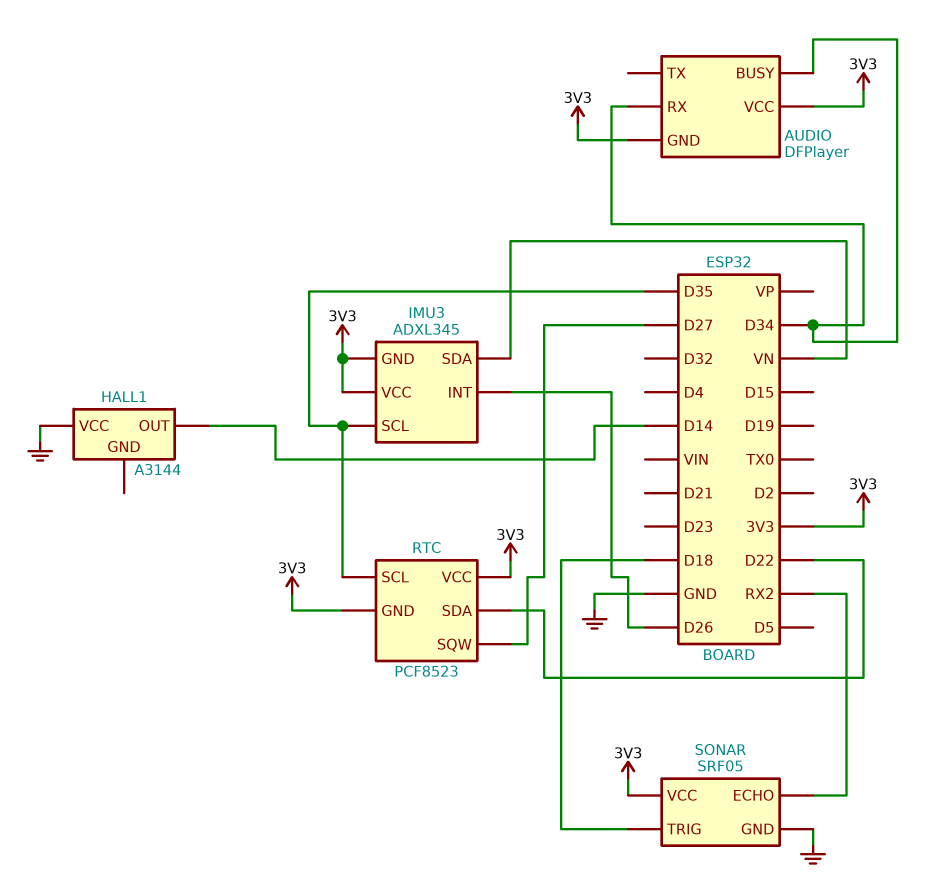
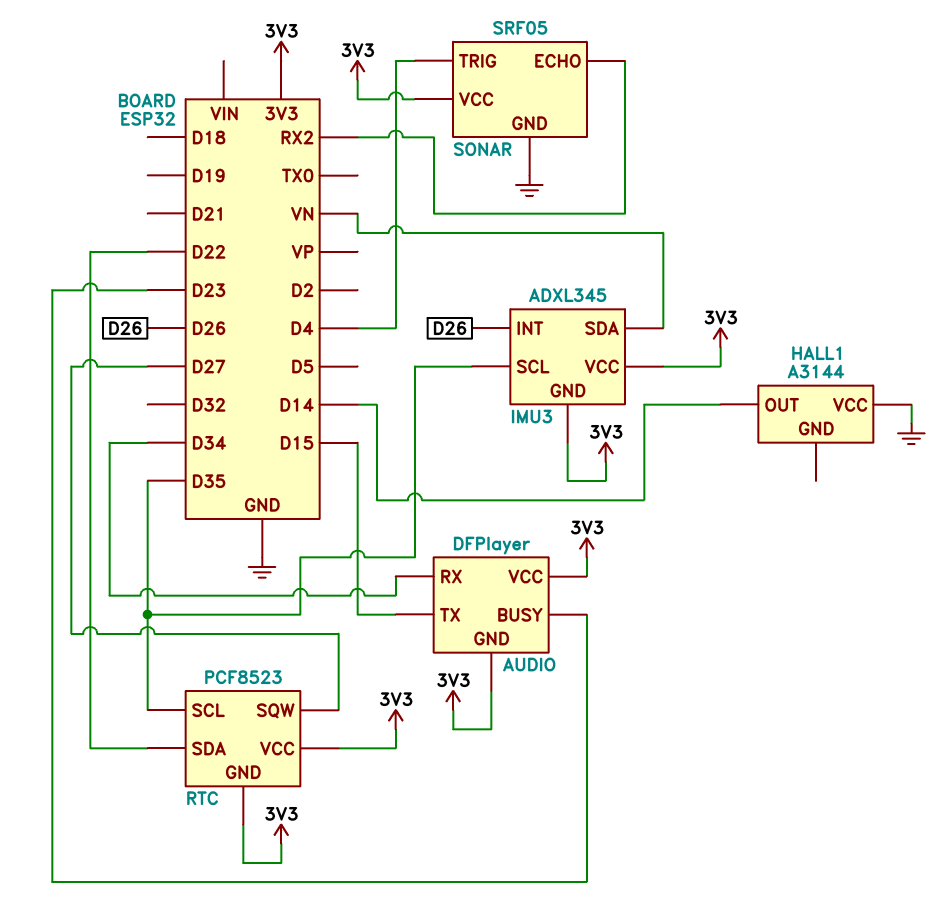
AUDIO pin BUSY: D34 -> D23
AUDIO pin TX: none -> D15
SONAR pin TRIG: D18 -> D4

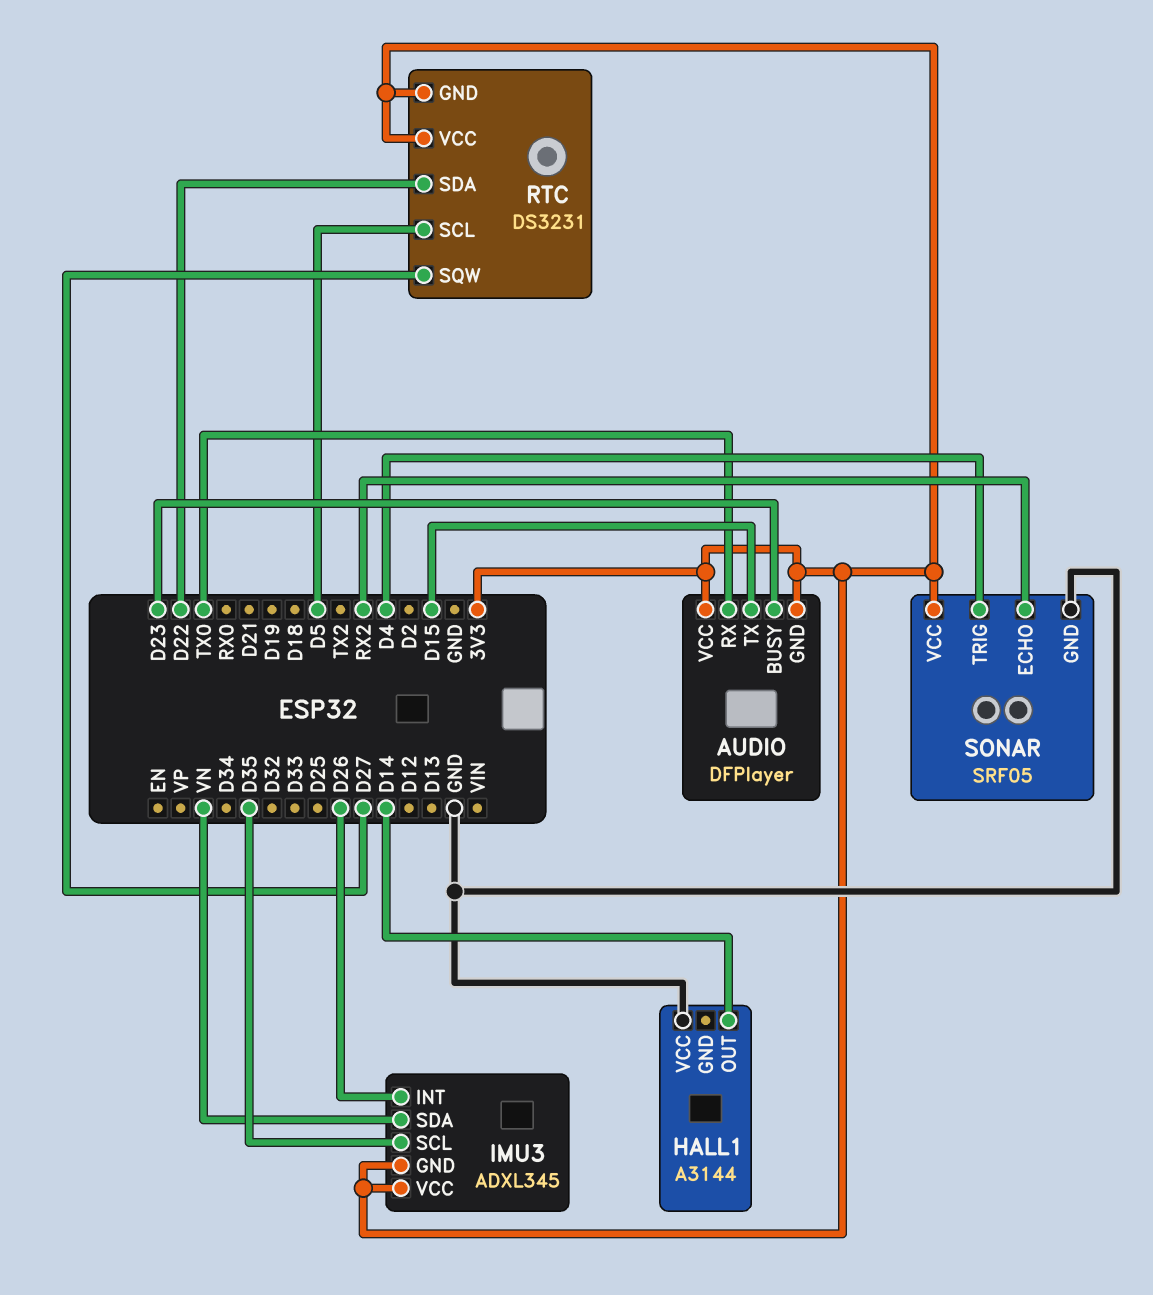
AUDIO pin RX: D34 -> TX0
RTC: PCF8523 -> DS3231
RTC pin SCL: D35 -> D5

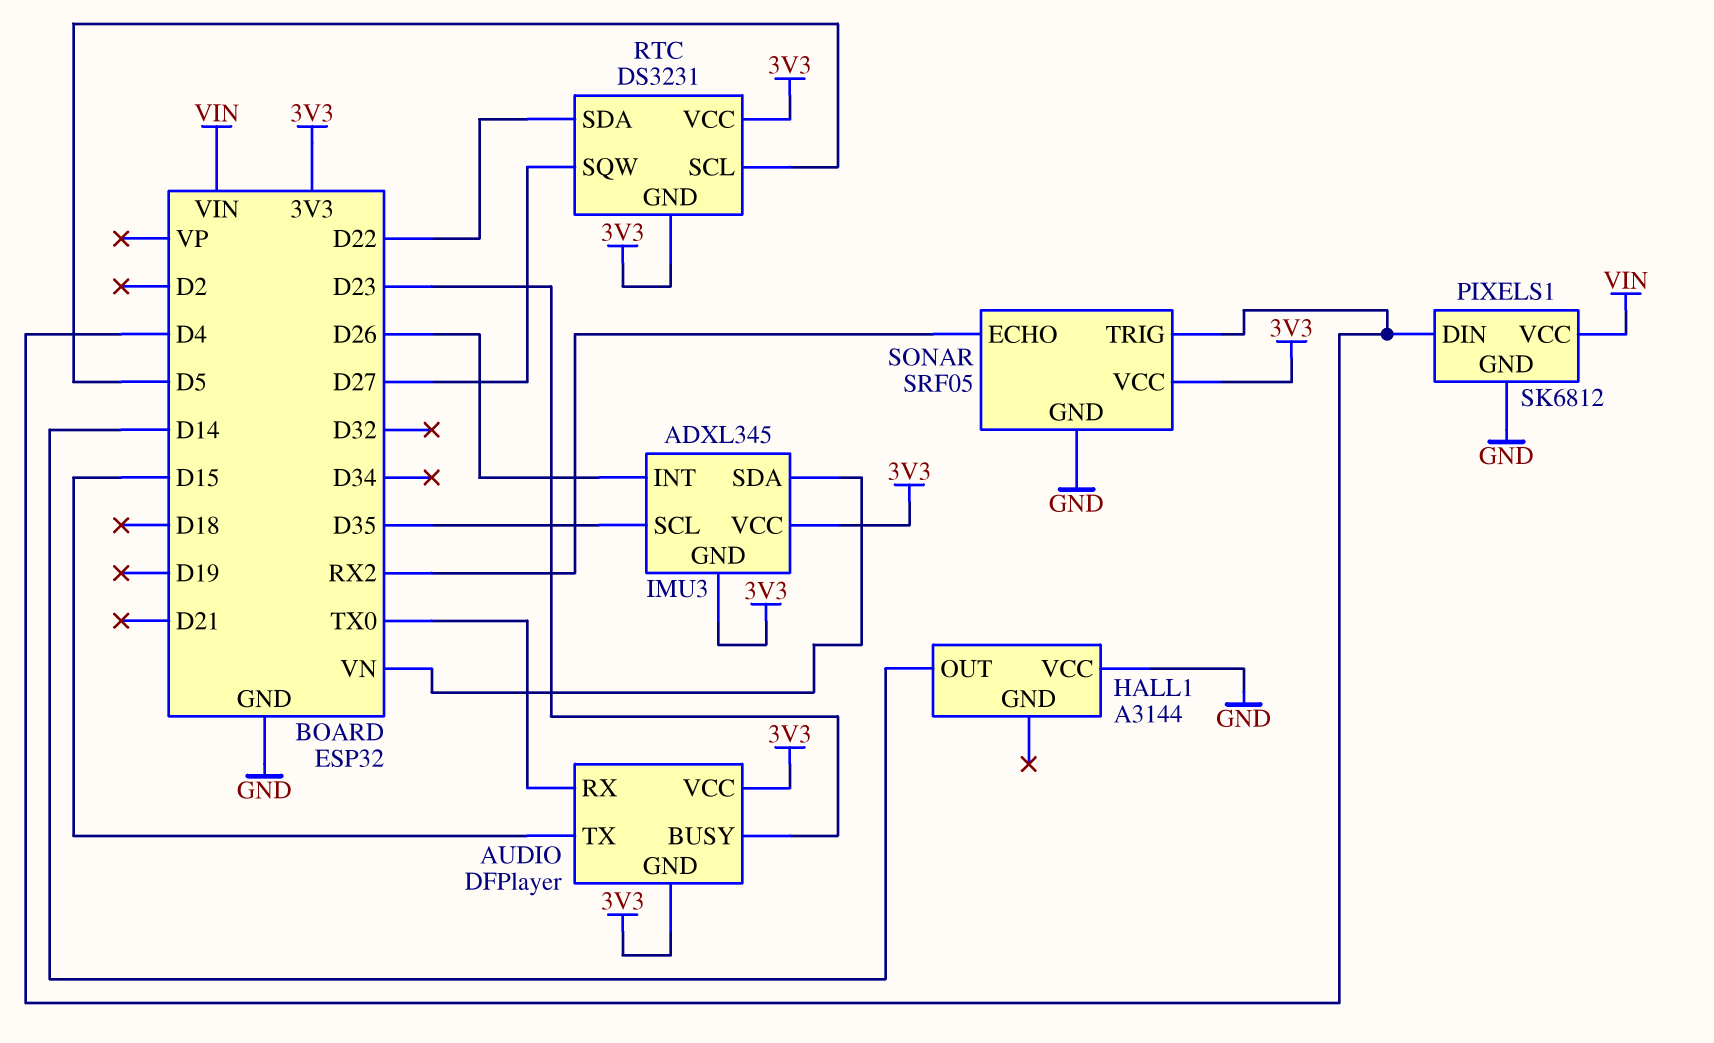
PIXELS1: none -> SK6812
PIXELS1 pin DIN: none -> D4
PIXELS1 pin GND: none -> GND
PIXELS1 pin VCC: none -> VIN

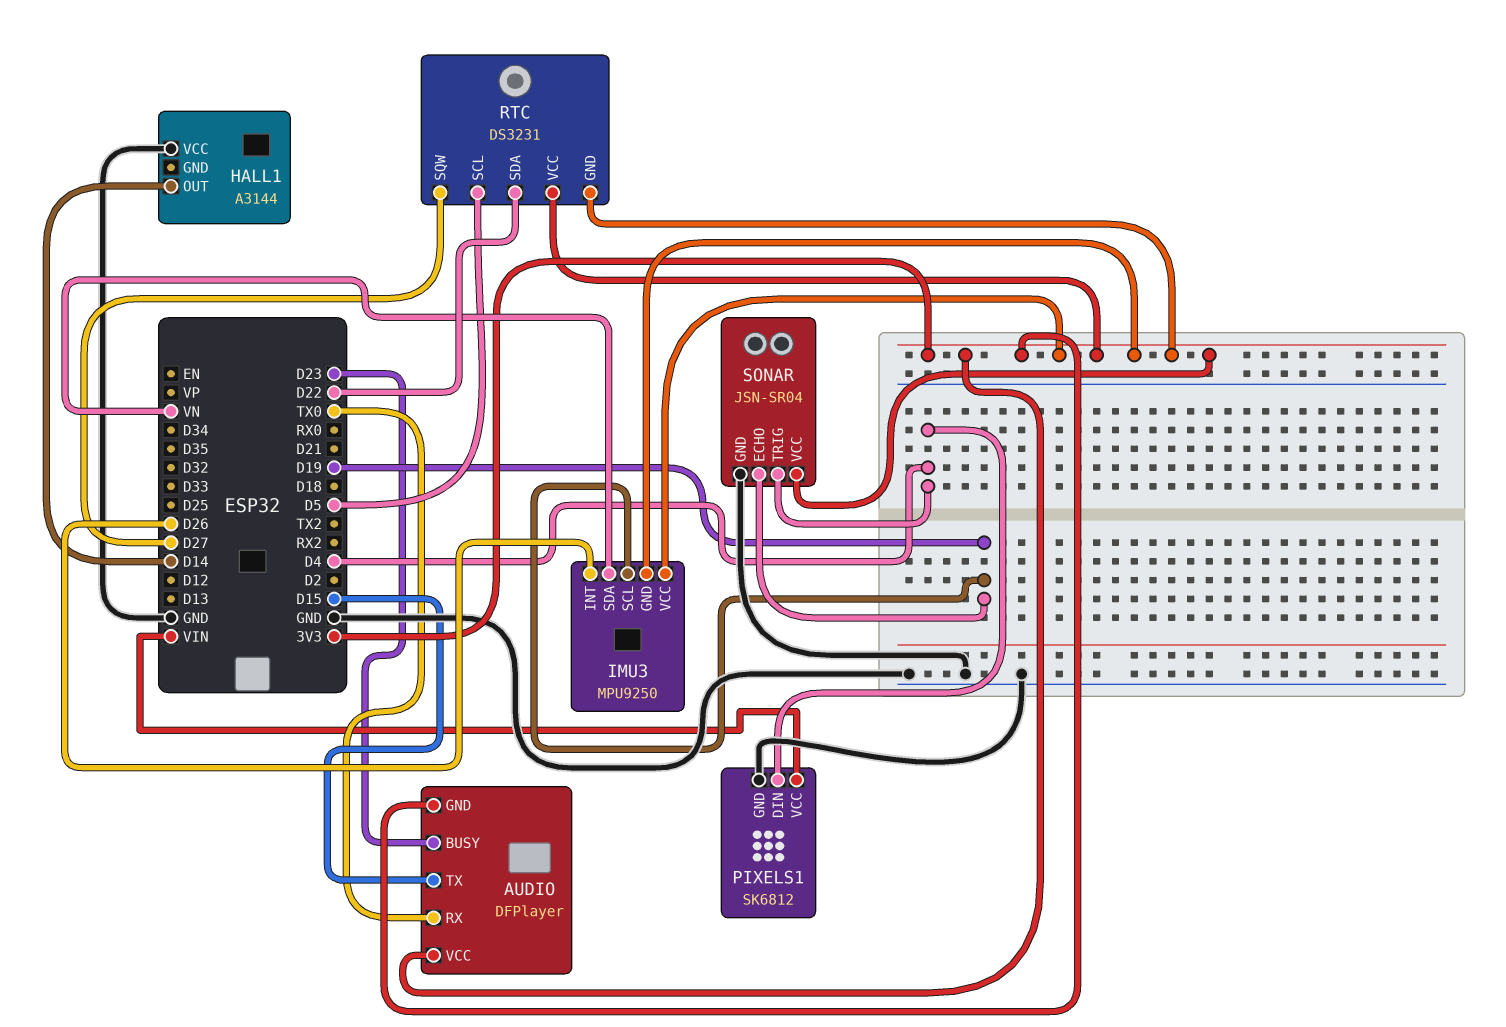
IMU3: ADXL345 -> MPU9250
IMU3 pin SCL: D35 -> D19
SONAR: SRF05 -> JSN-SR04
SONAR pin ECHO: RX2 -> D19

